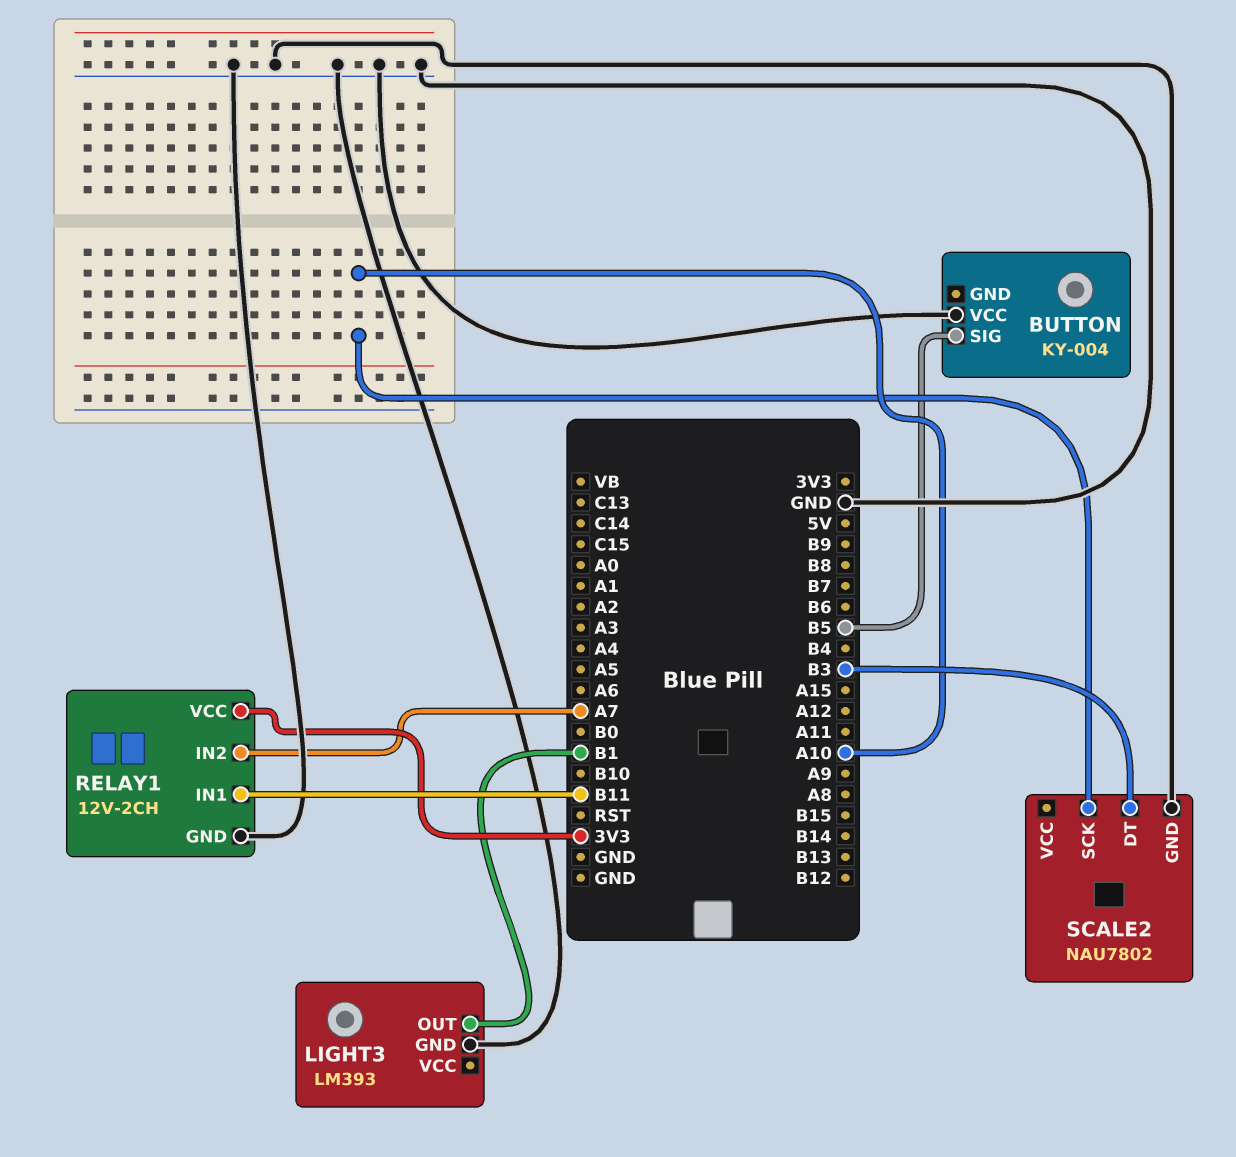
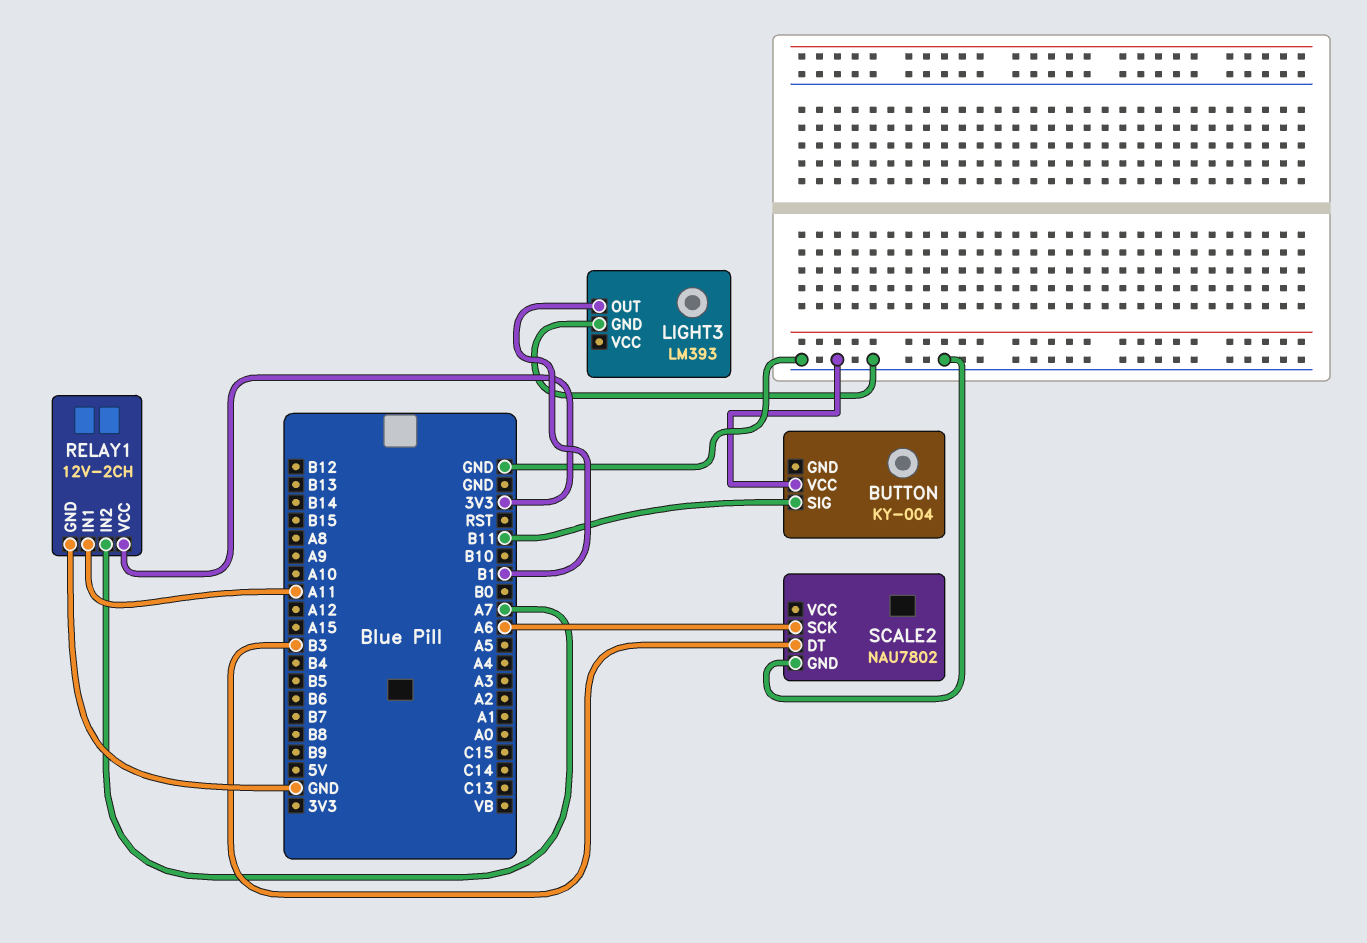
BUTTON pin SIG: B5 -> B11
RELAY1 pin IN1: B11 -> A11
SCALE2 pin SCK: A10 -> A6

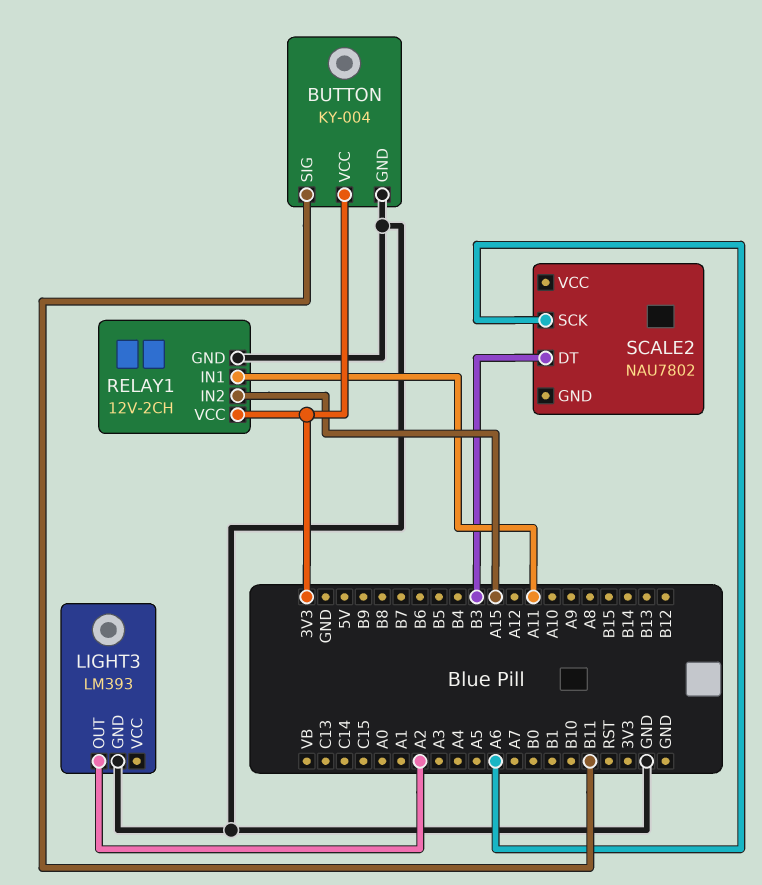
BUTTON pin GND: none -> GND
BUTTON pin VCC: GND -> 3V3
LIGHT3 pin OUT: B1 -> A2
RELAY1 pin IN2: A7 -> A15
SCALE2 pin GND: GND -> none

